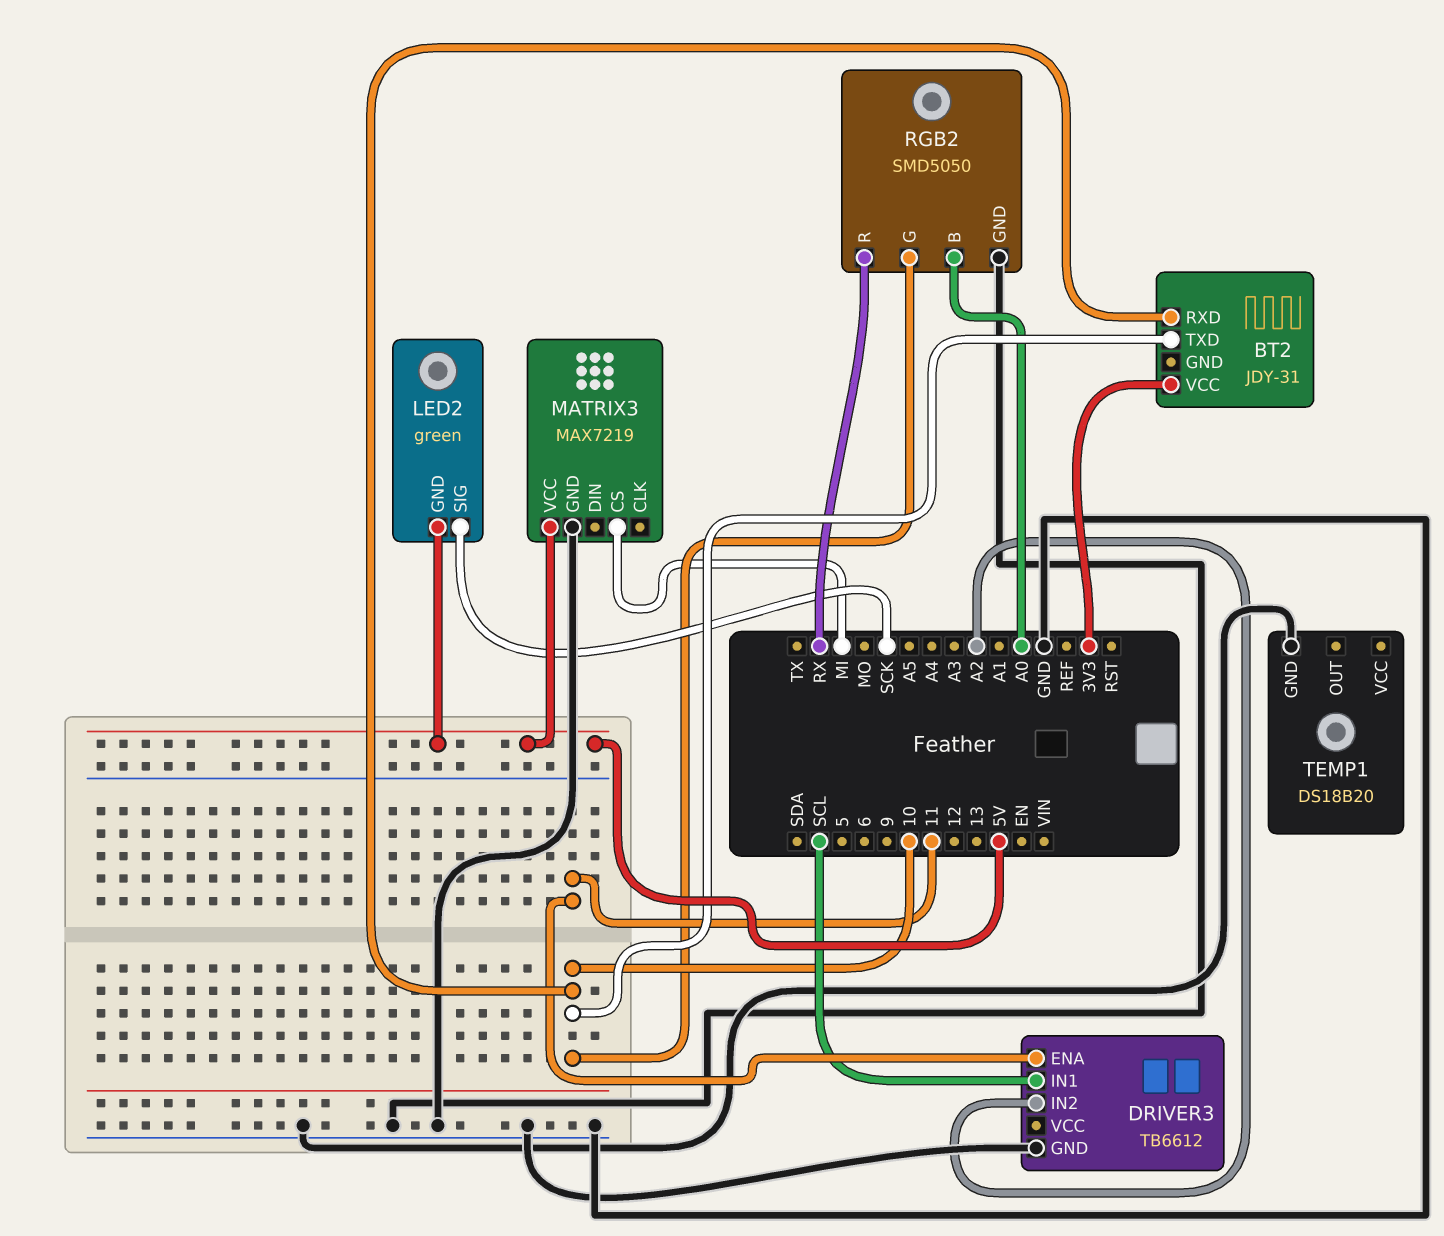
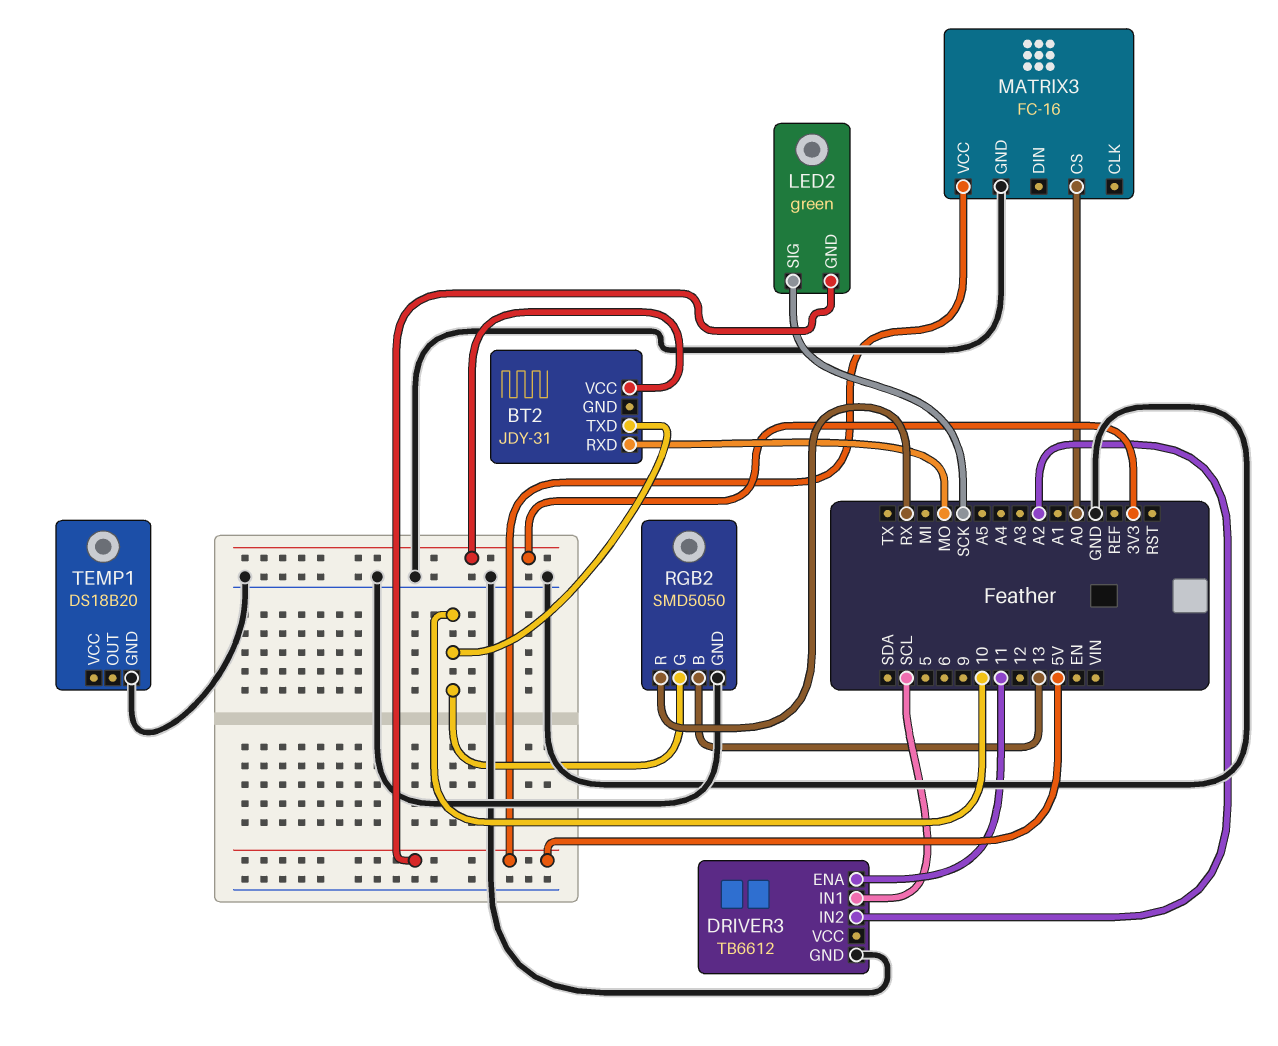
BT2 pin RXD: 10 -> MO
MATRIX3: MAX7219 -> FC-16
MATRIX3 pin CS: MI -> A0
RGB2 pin B: A0 -> 13

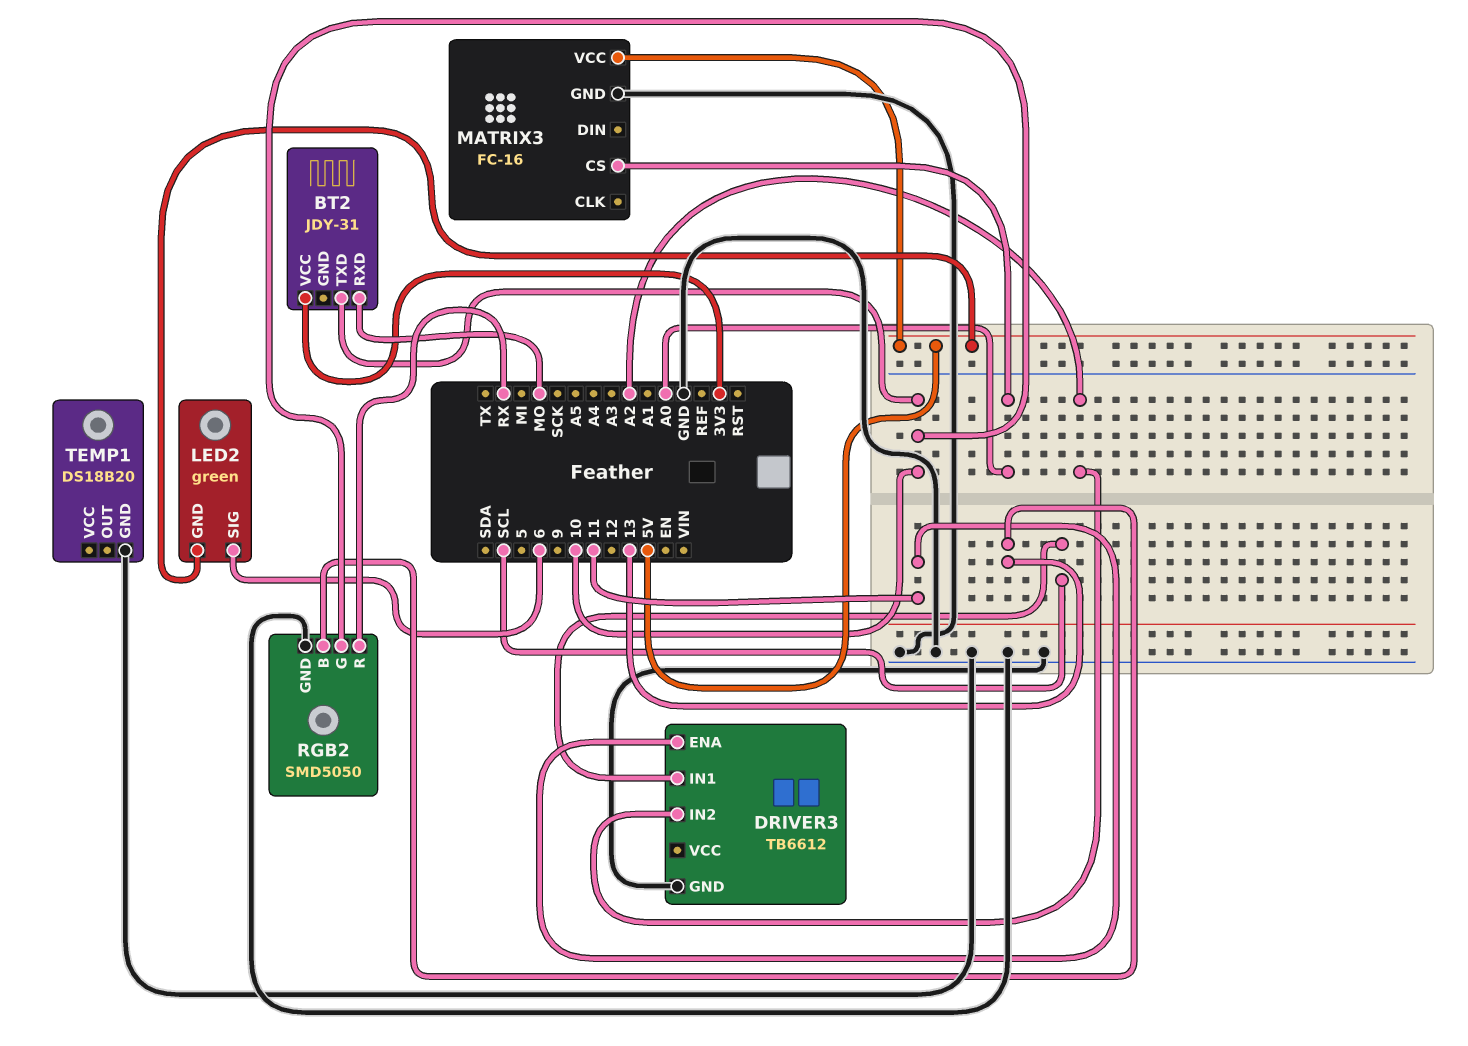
LED2 pin SIG: SCK -> 6

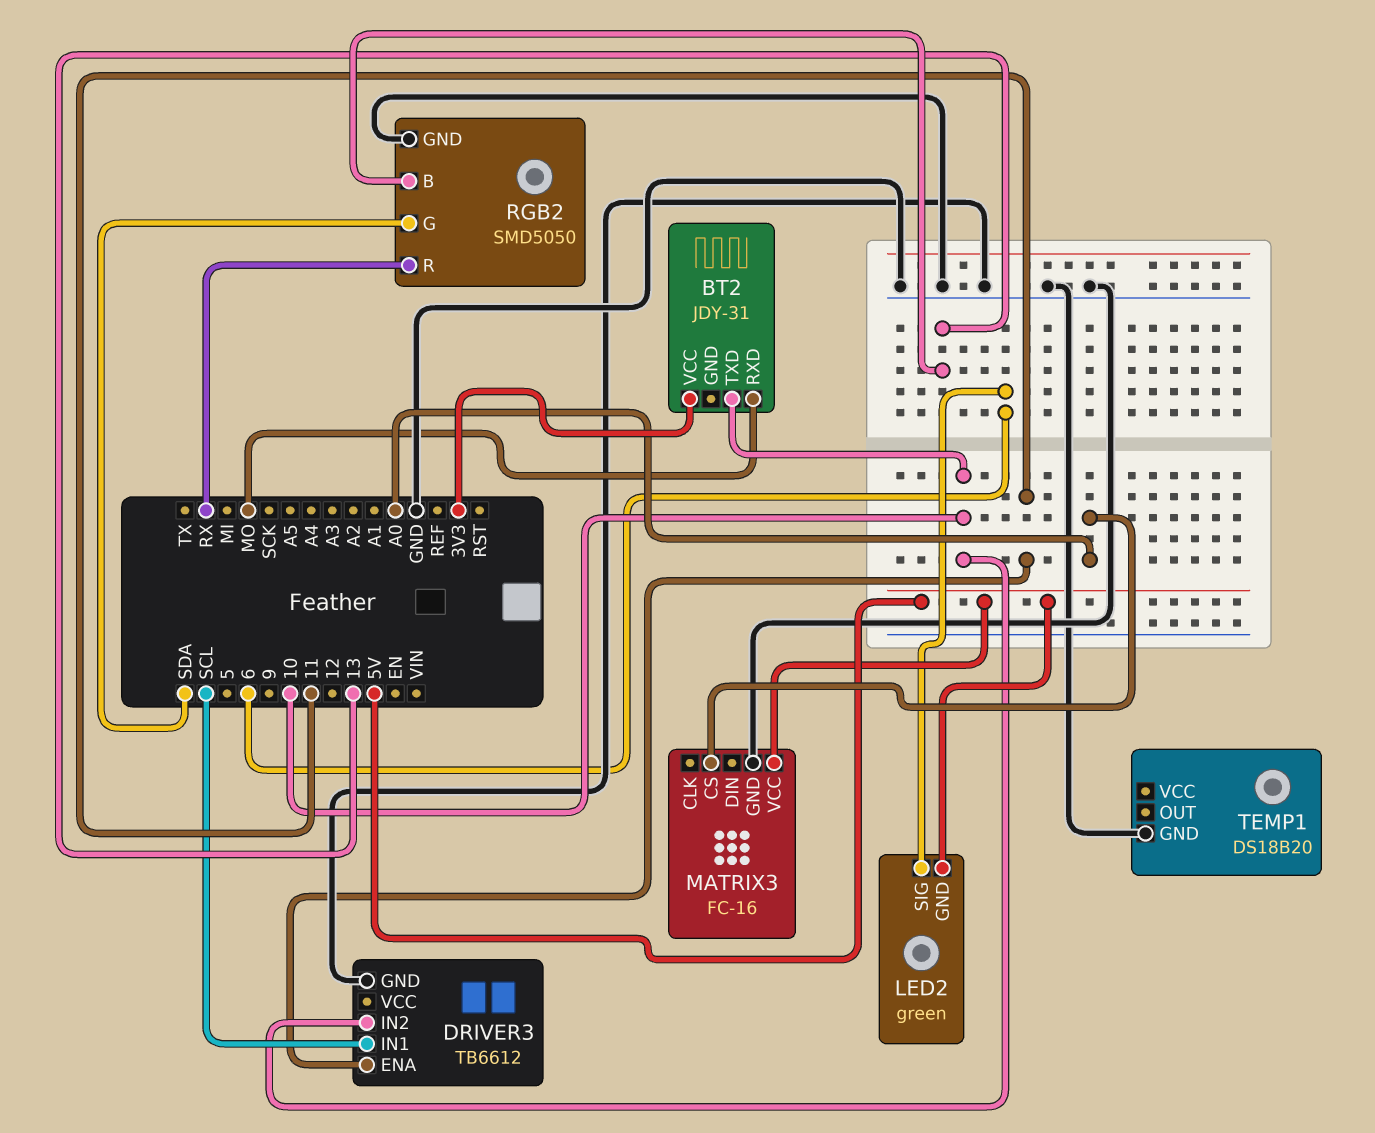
DRIVER3 pin IN2: A2 -> 10
RGB2 pin G: 10 -> SDA

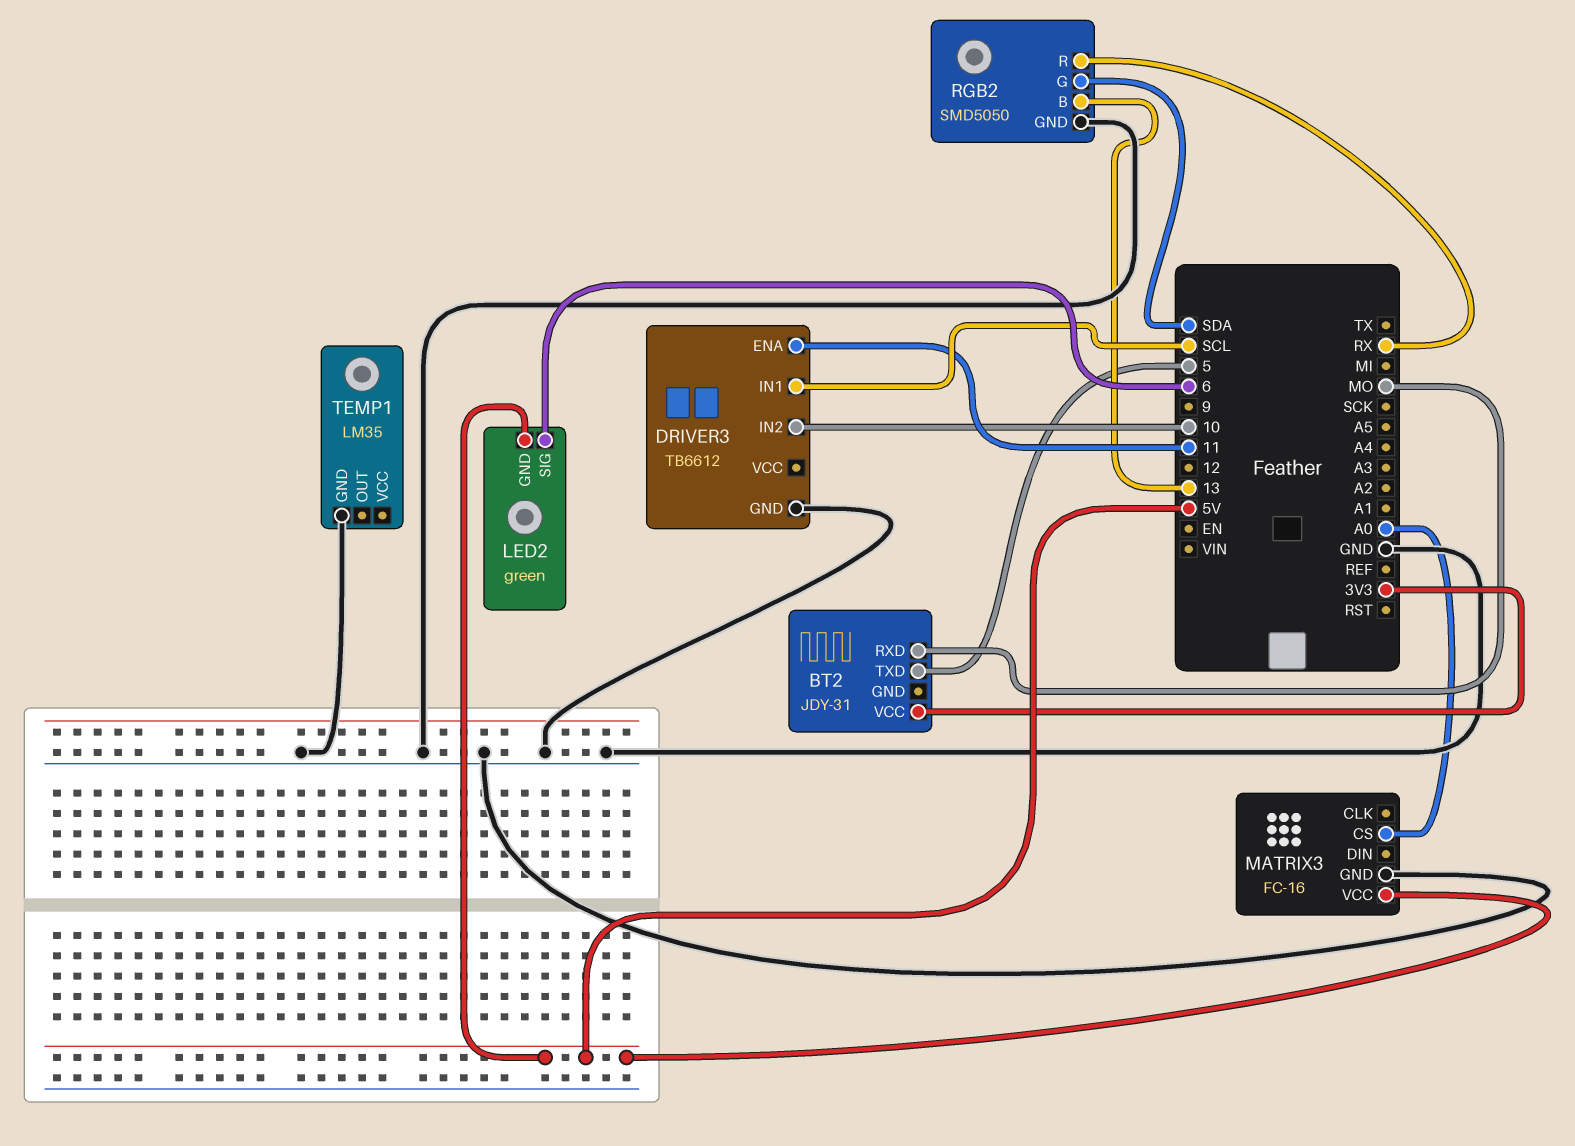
BT2 pin TXD: 10 -> 5
TEMP1: DS18B20 -> LM35

